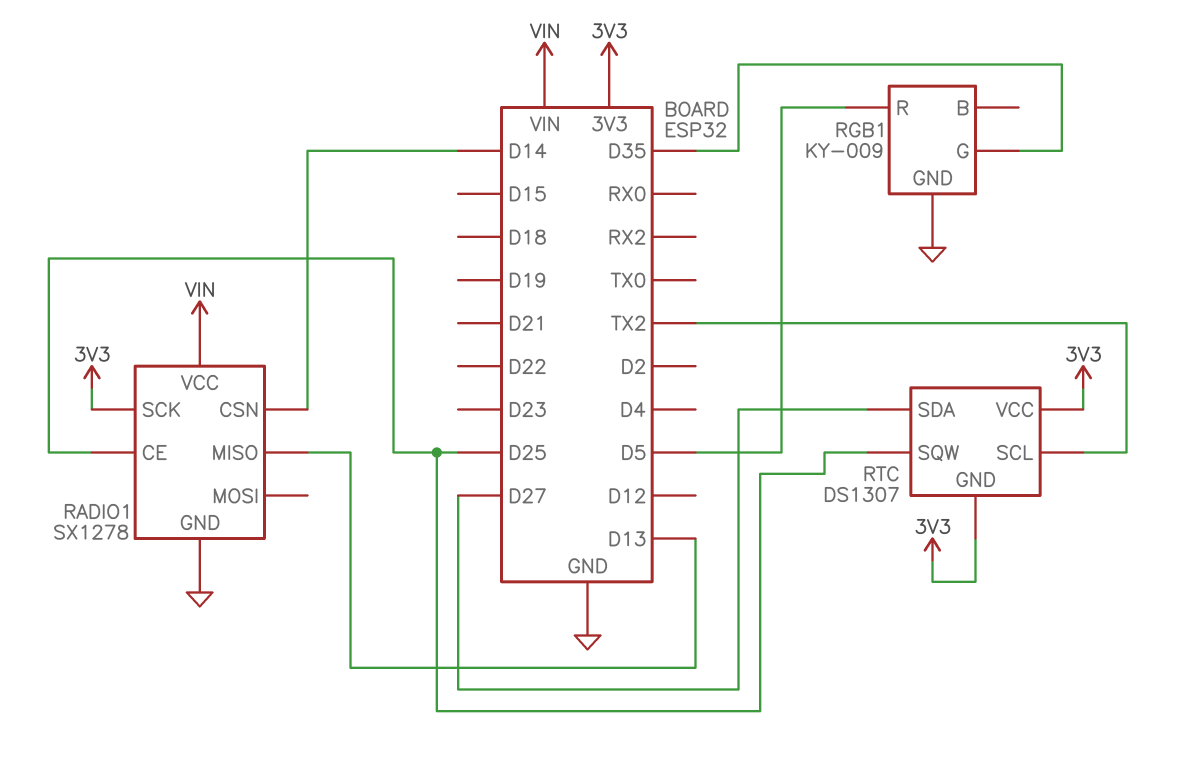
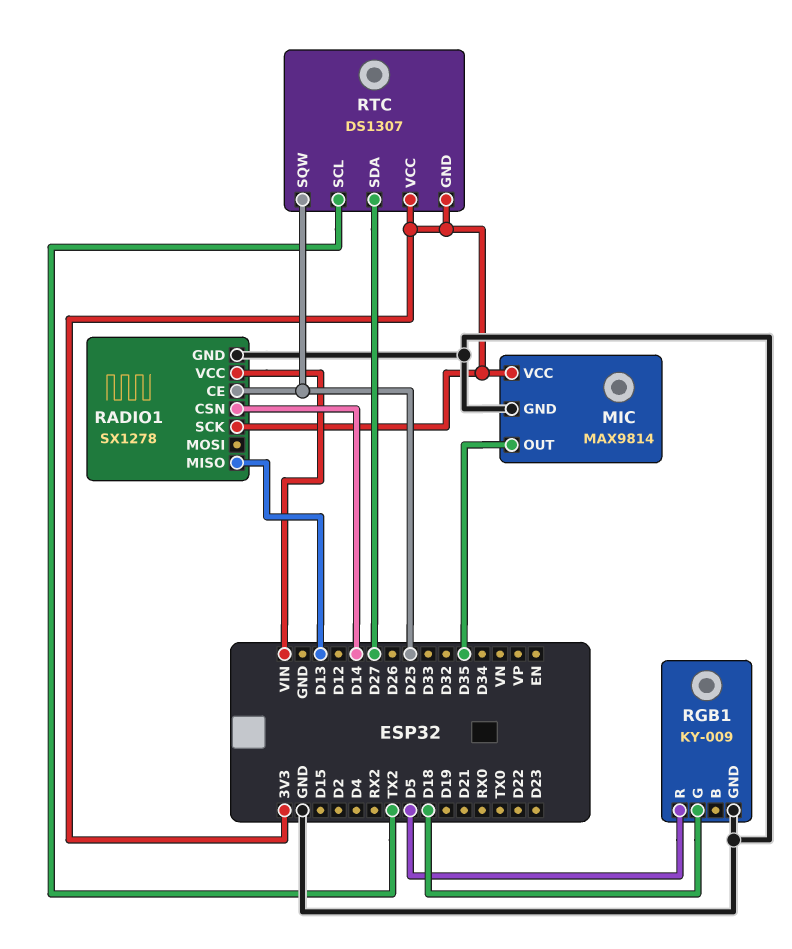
MIC: none -> MAX9814
MIC pin GND: none -> GND
MIC pin OUT: none -> D35
MIC pin VCC: none -> 3V3
RGB1 pin G: D35 -> D18

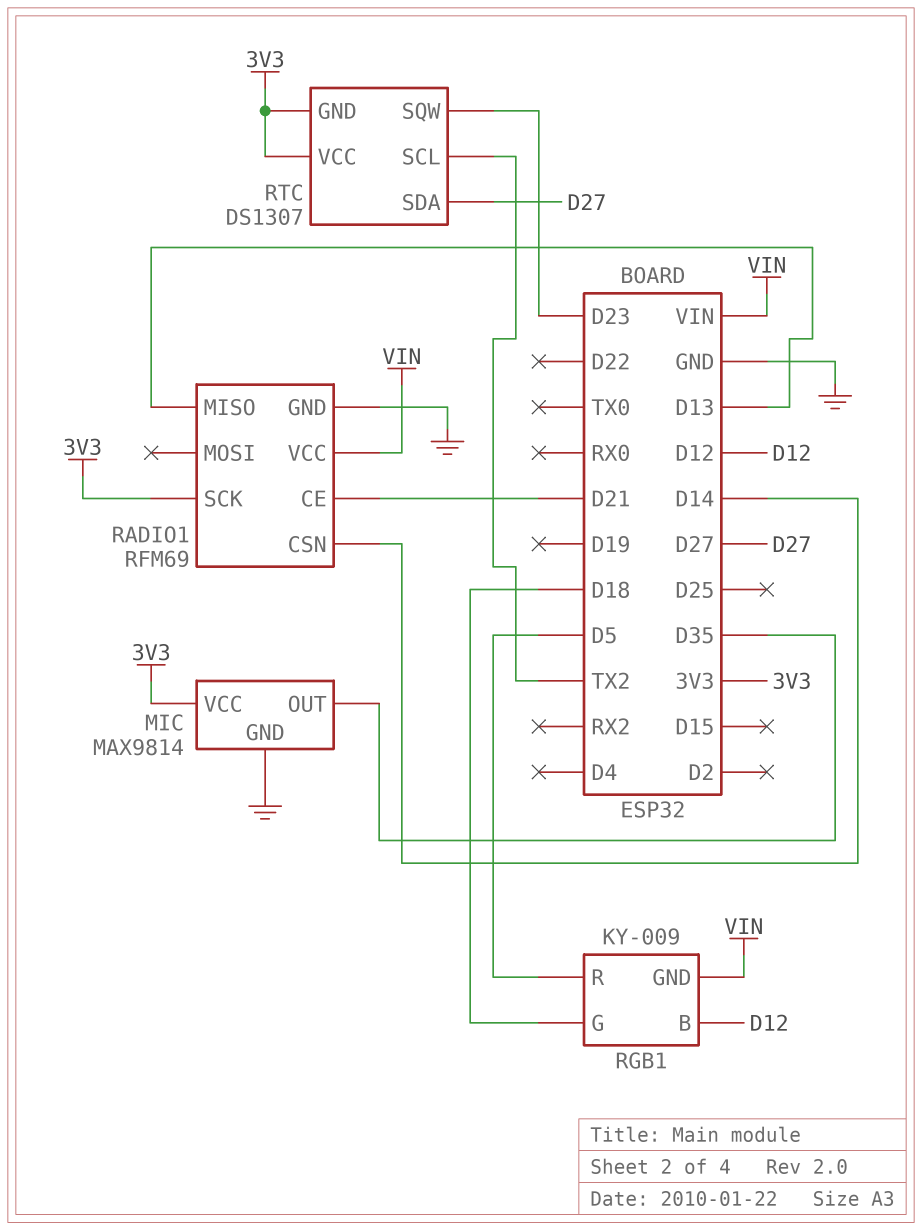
RADIO1: SX1278 -> RFM69
RADIO1 pin CE: D25 -> D21
RGB1 pin B: none -> D12
RGB1 pin GND: GND -> VIN
RTC pin SQW: D25 -> D23

